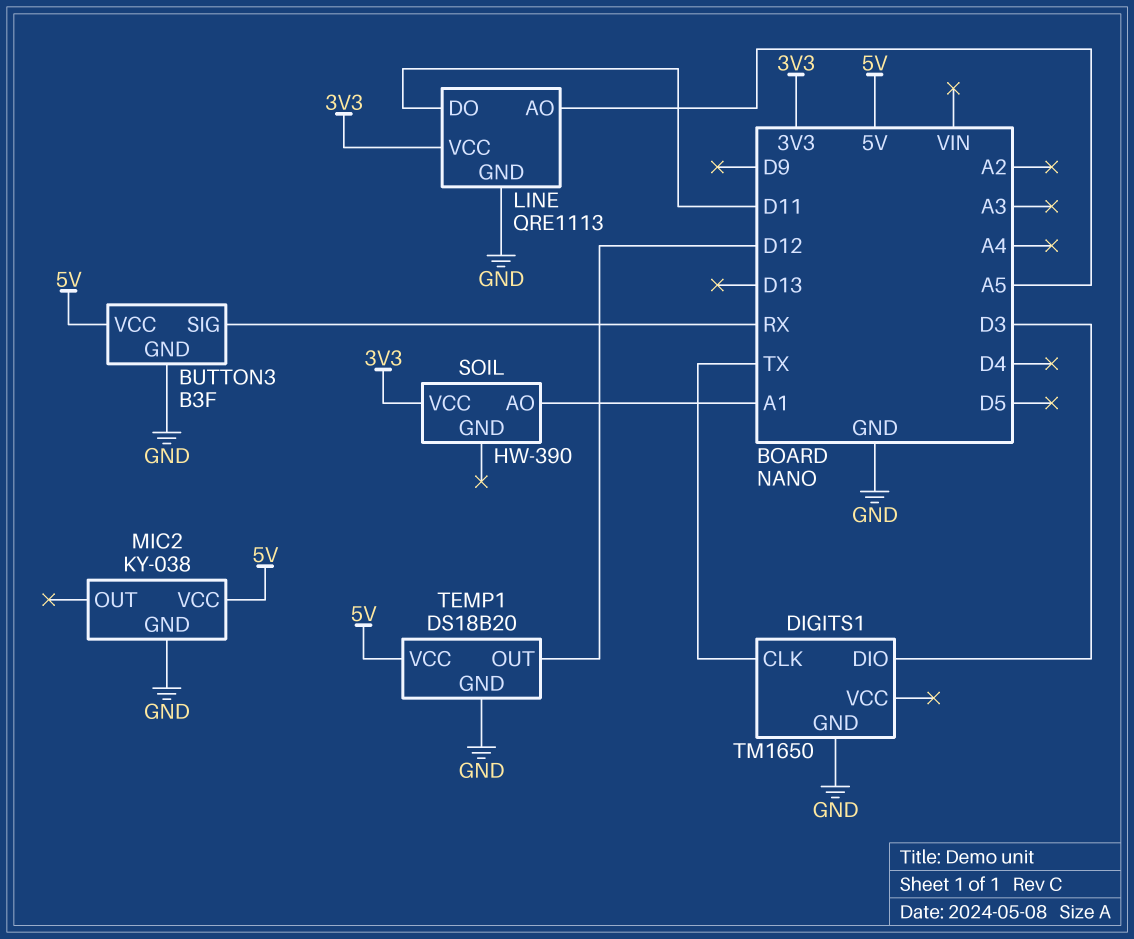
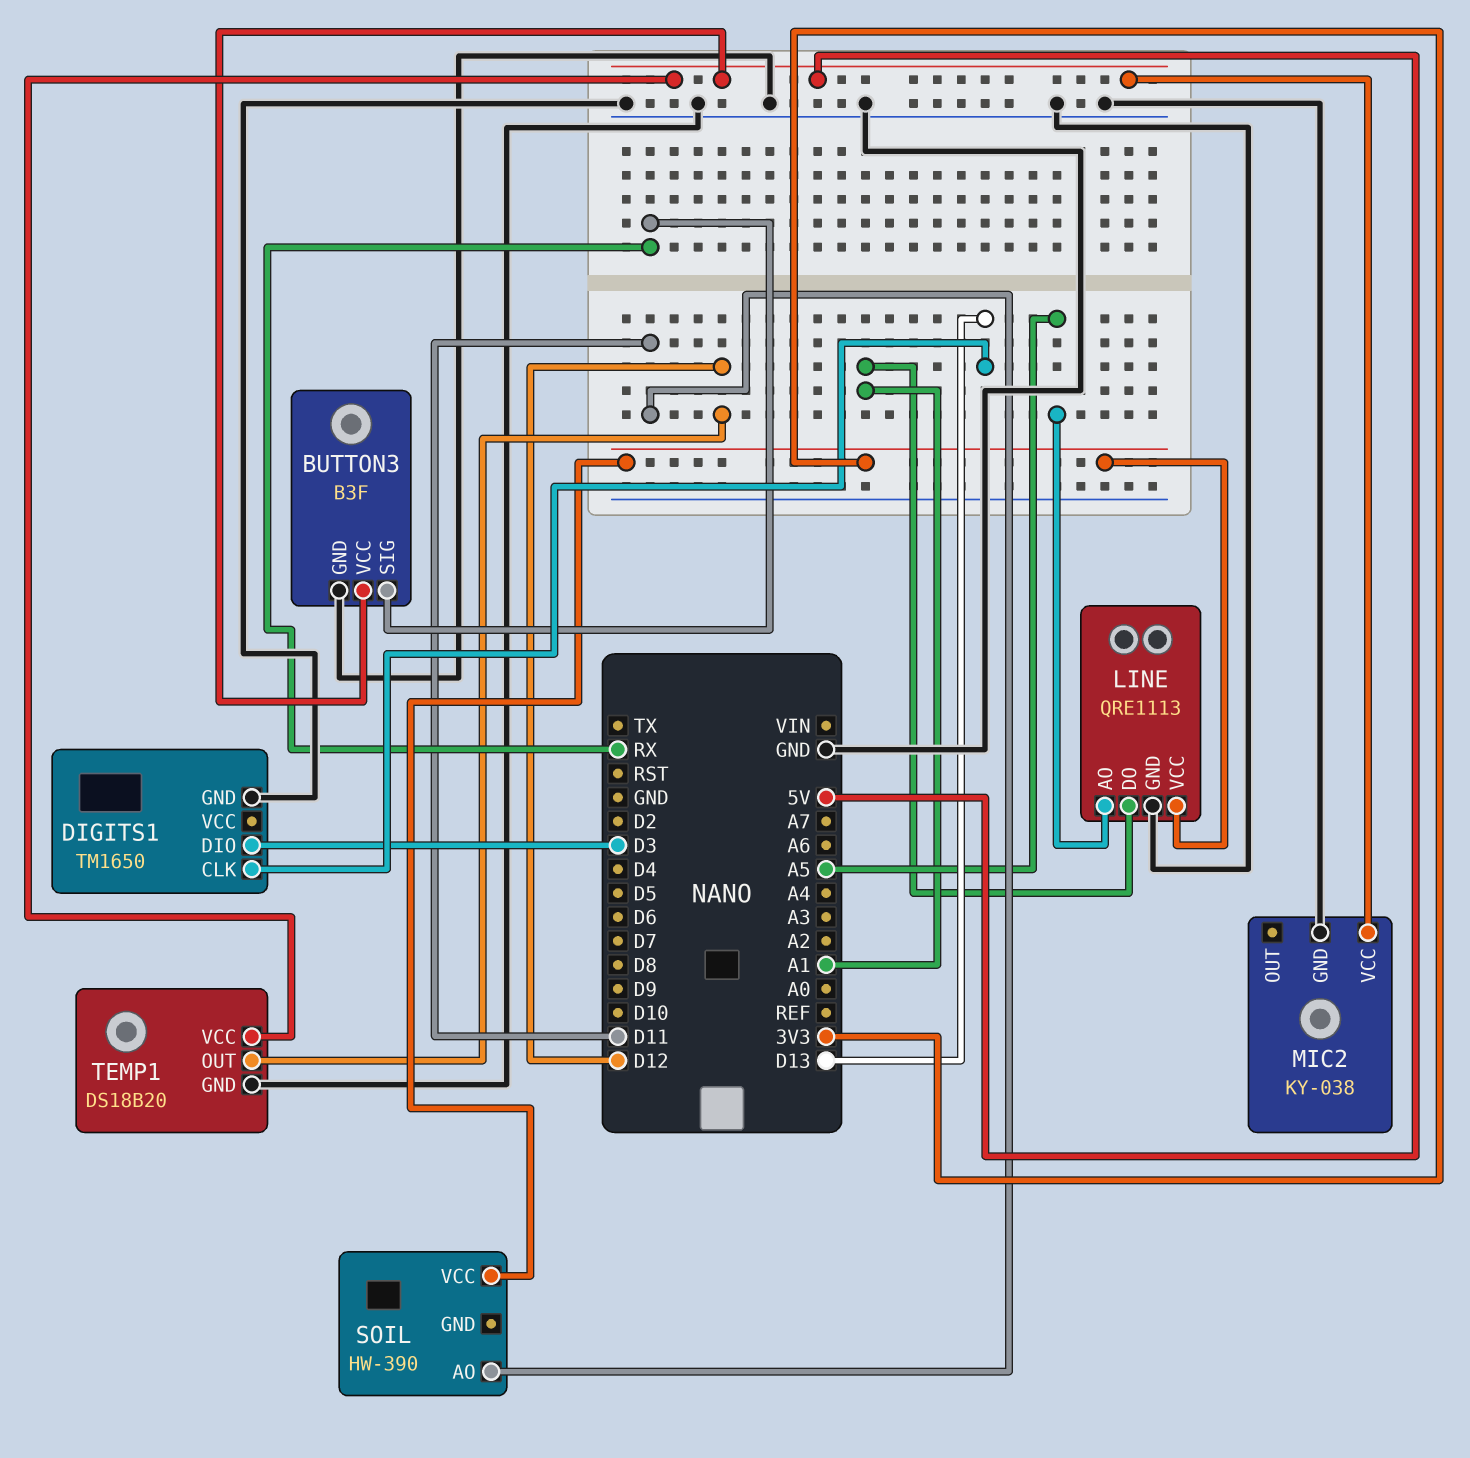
DIGITS1 pin CLK: TX -> D13
LINE pin DO: D11 -> A1
SOIL pin AO: A1 -> D11

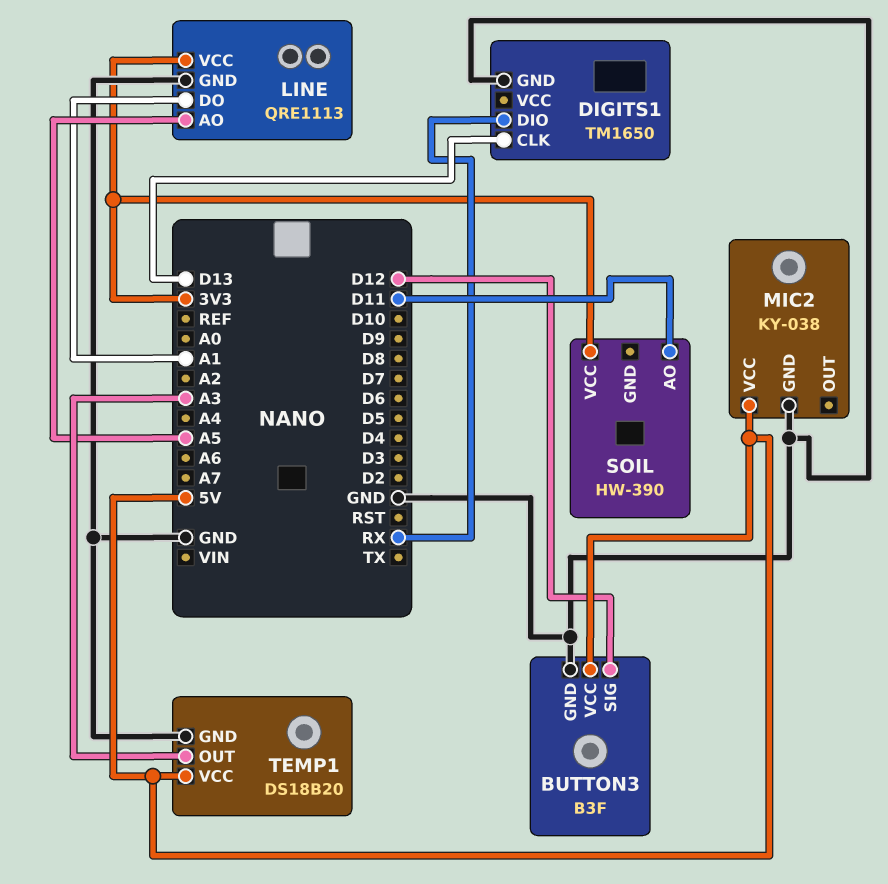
BUTTON3 pin SIG: RX -> D12
DIGITS1 pin DIO: D3 -> RX
TEMP1 pin OUT: D12 -> A3

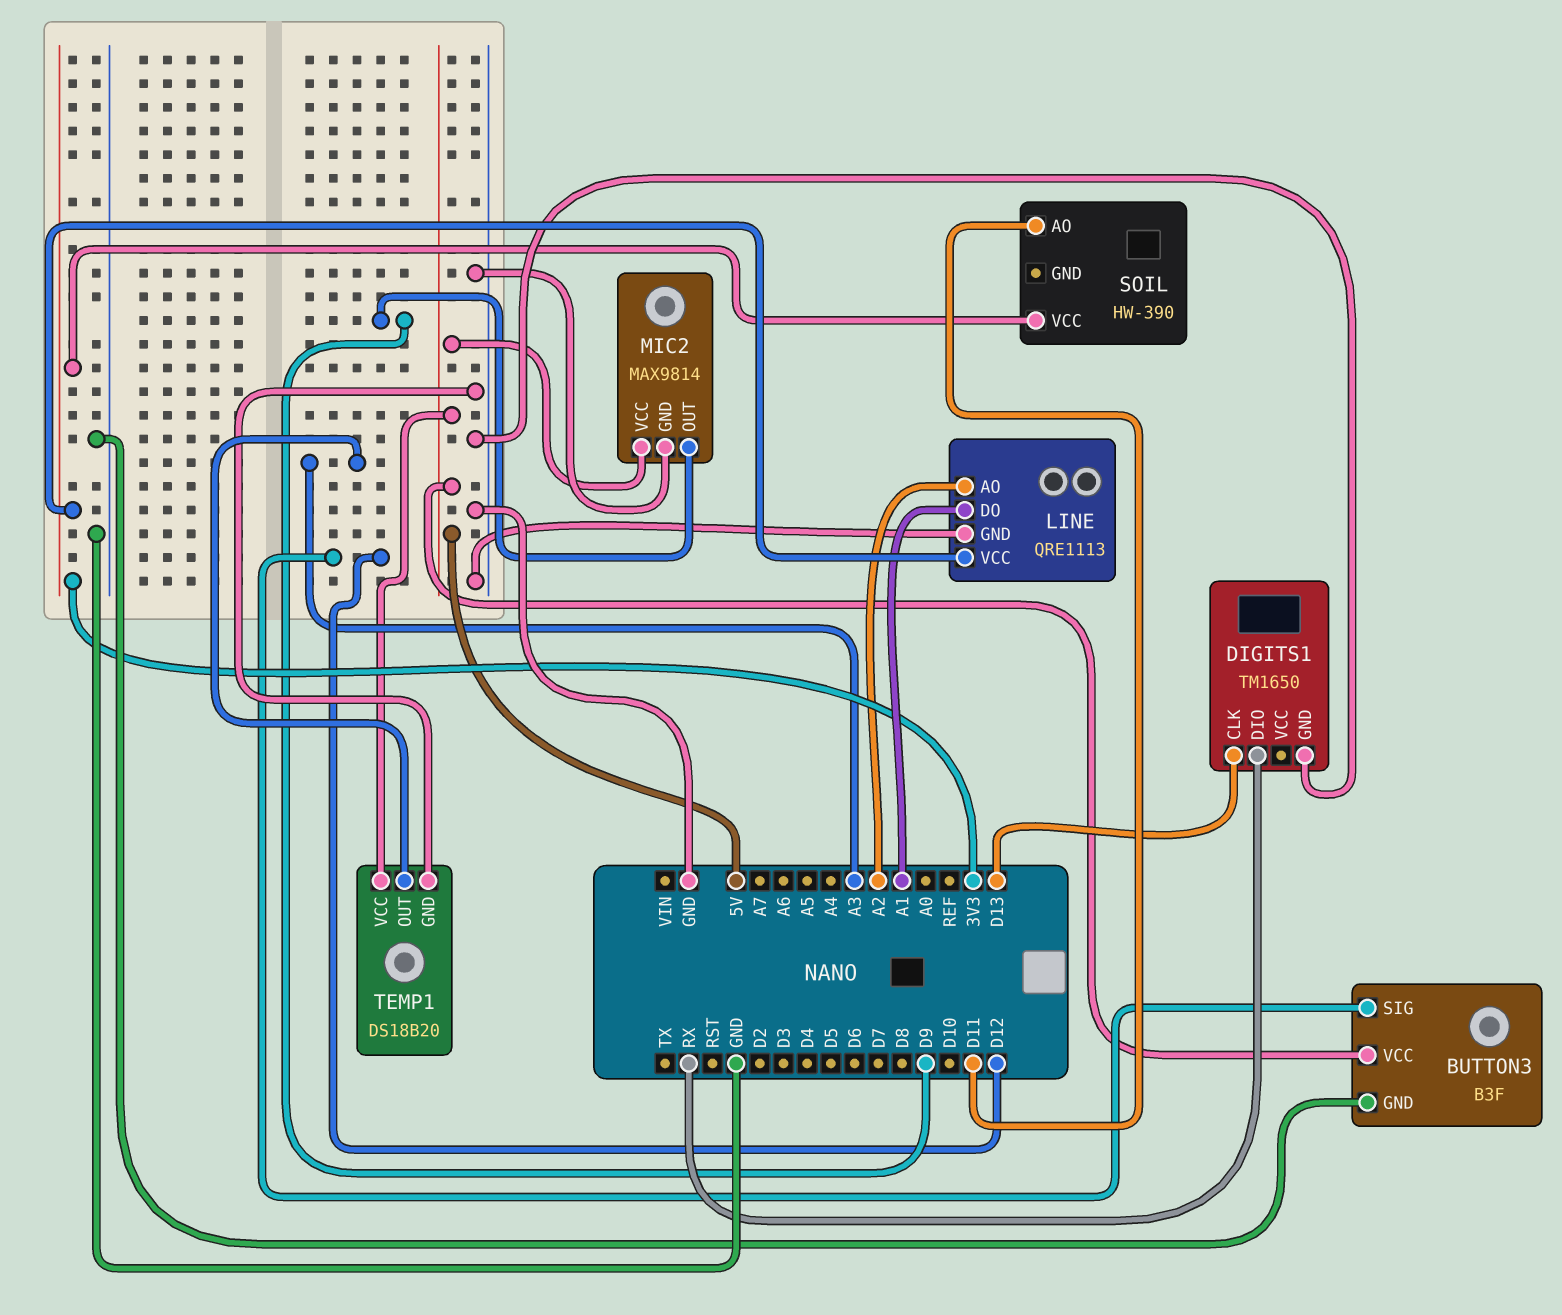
LINE pin AO: A5 -> A2
MIC2: KY-038 -> MAX9814
MIC2 pin OUT: none -> D9

